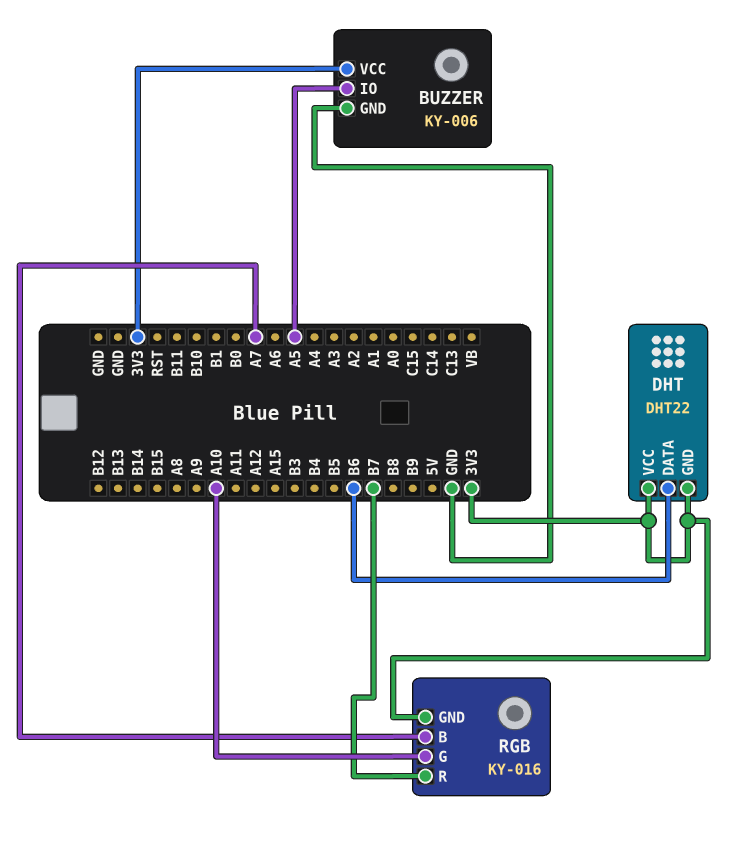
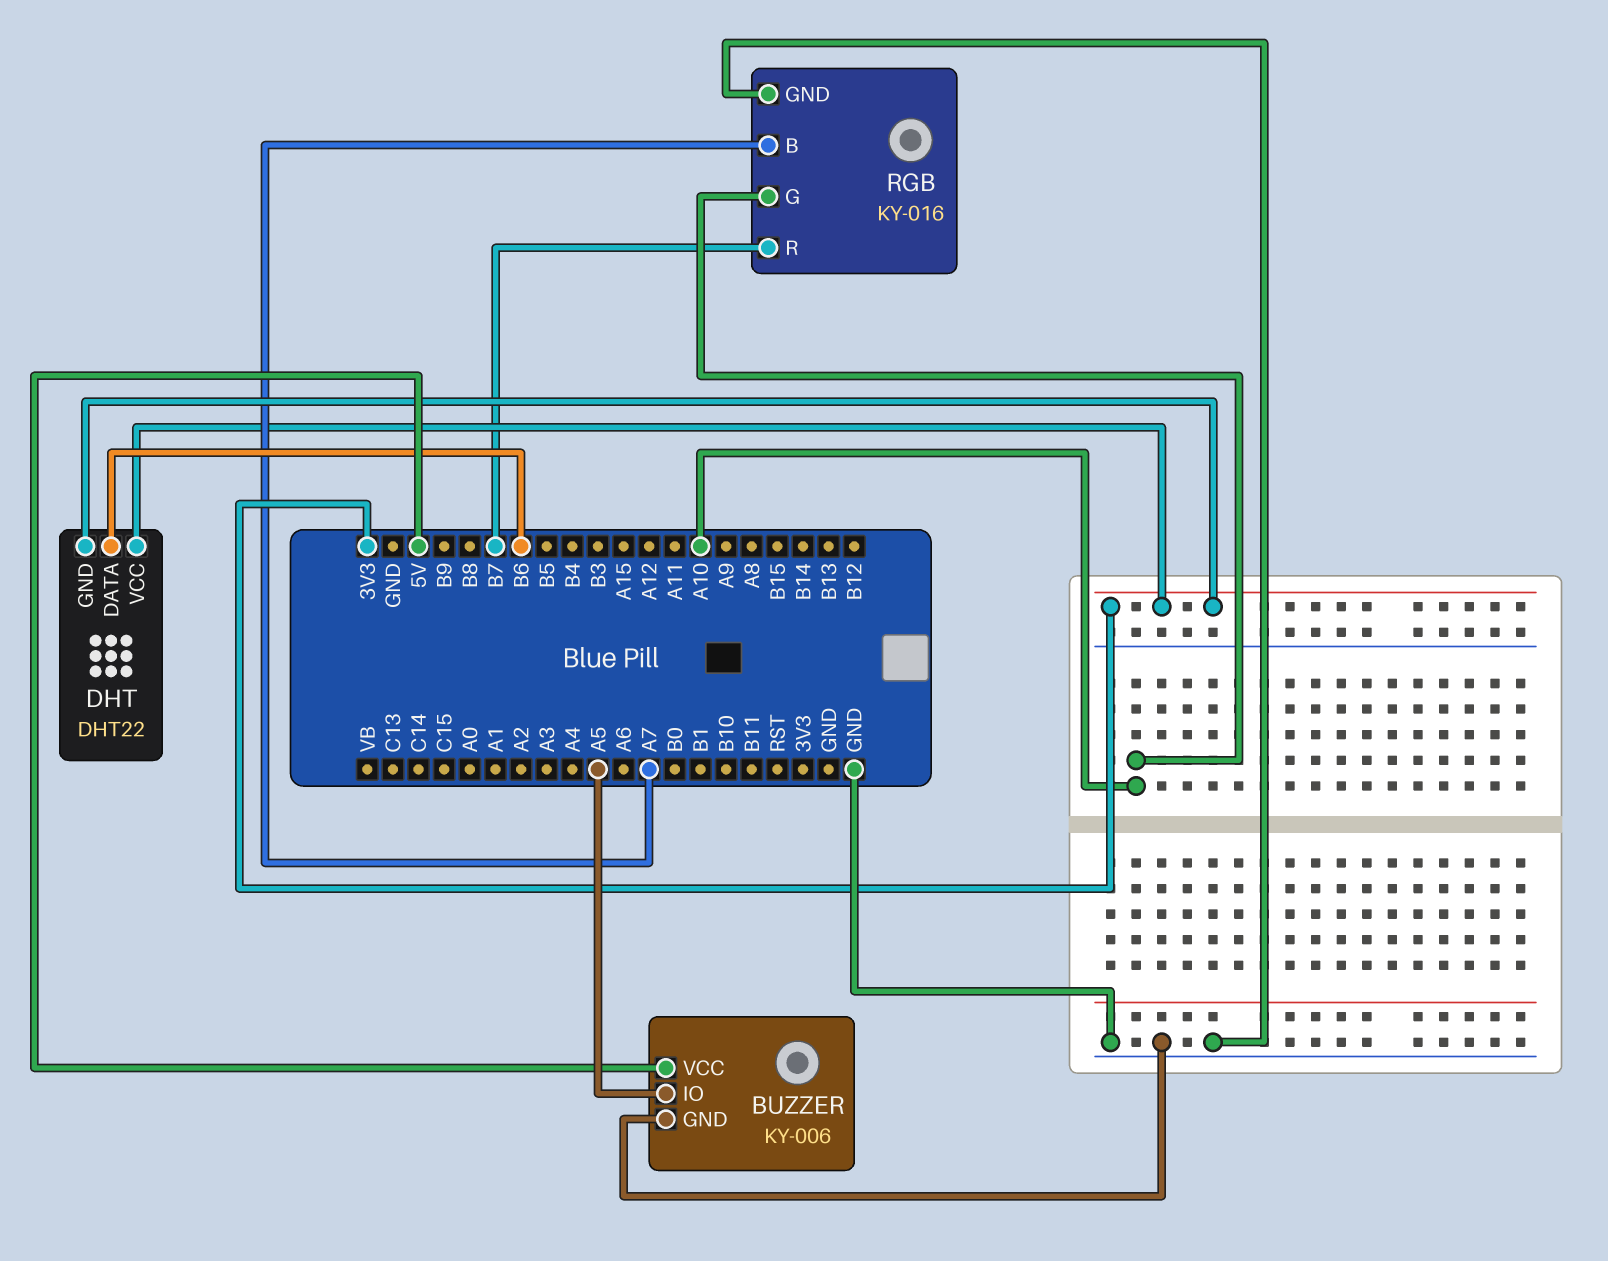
BUZZER pin VCC: 3V3 -> 5V
RGB pin GND: 3V3 -> GND

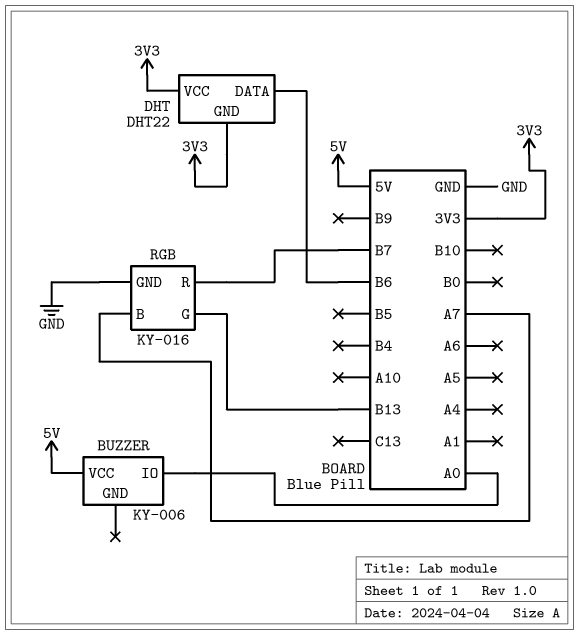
BUZZER pin GND: GND -> none
BUZZER pin IO: A5 -> A0
RGB pin G: A10 -> B13

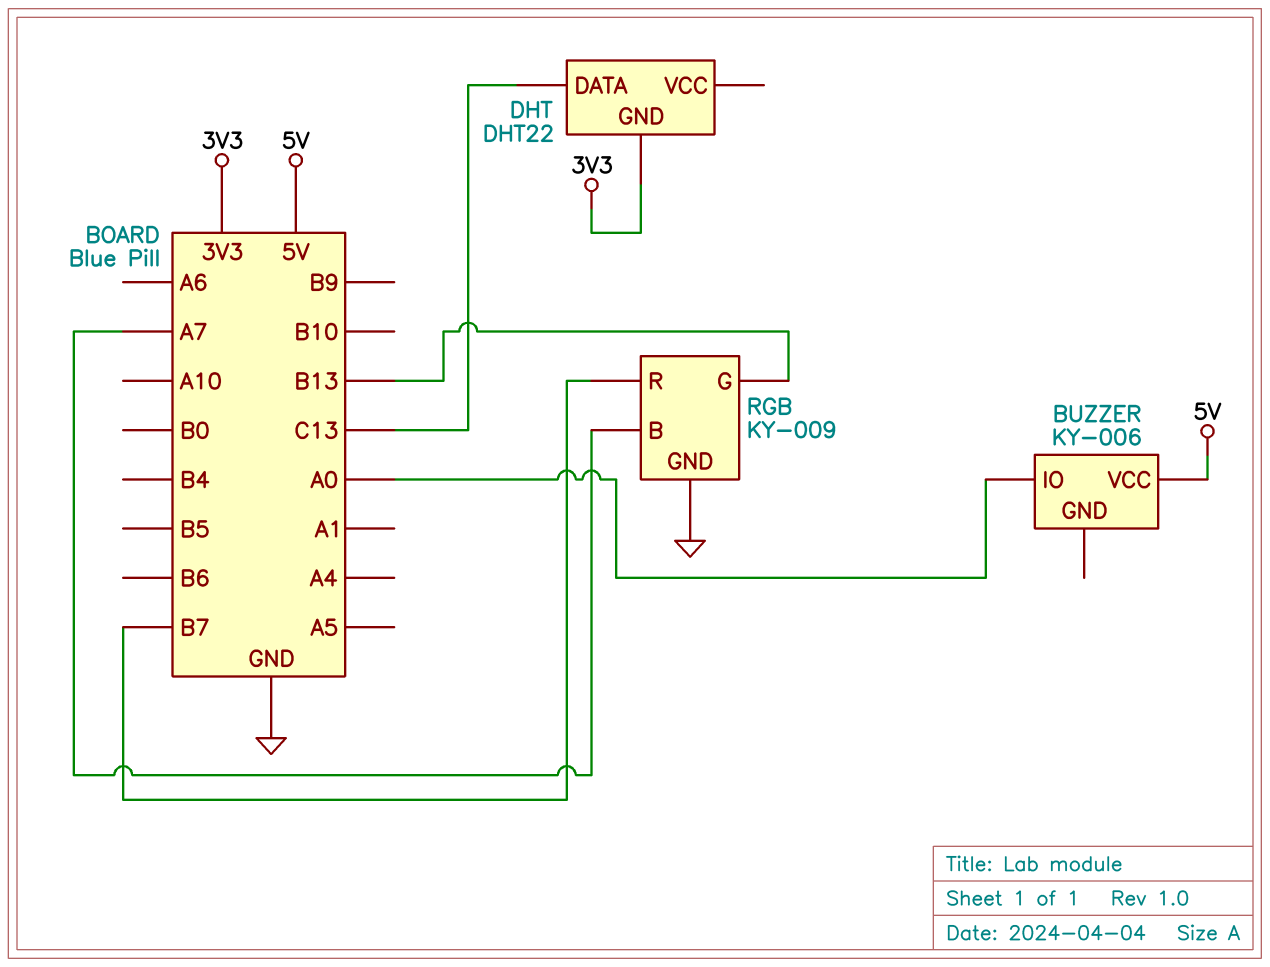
DHT pin DATA: B6 -> C13
DHT pin VCC: 3V3 -> none
RGB: KY-016 -> KY-009

